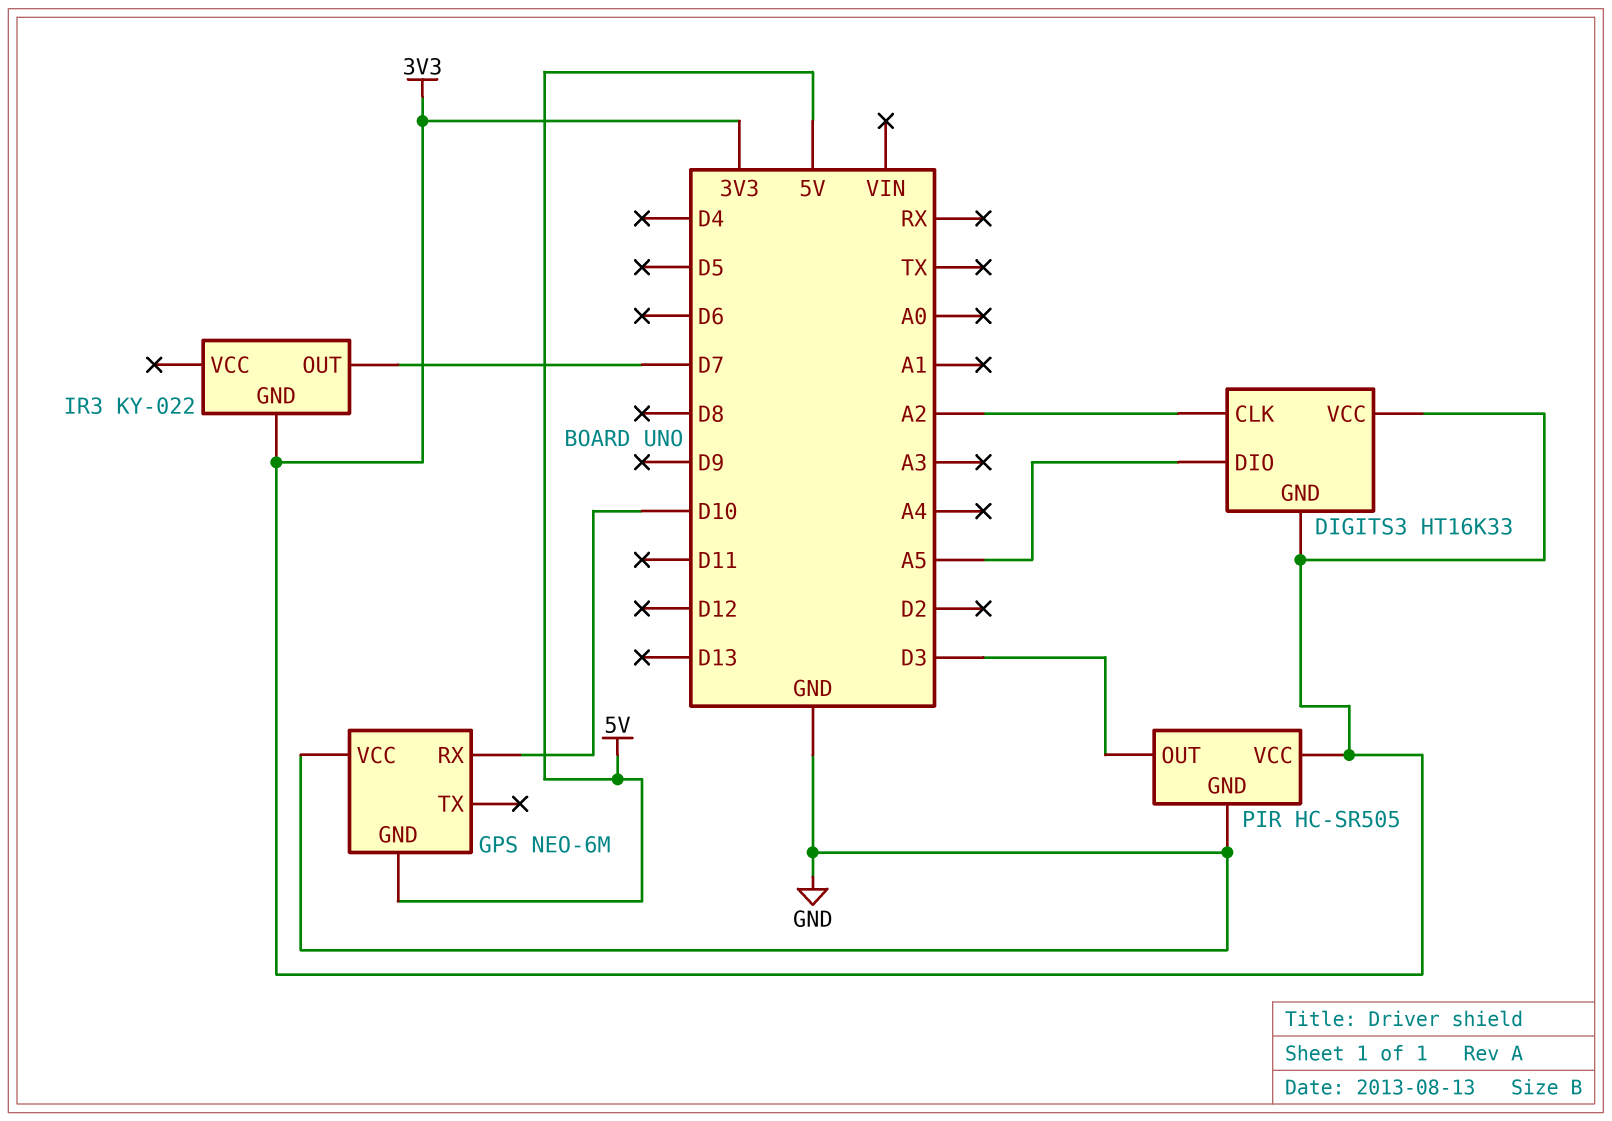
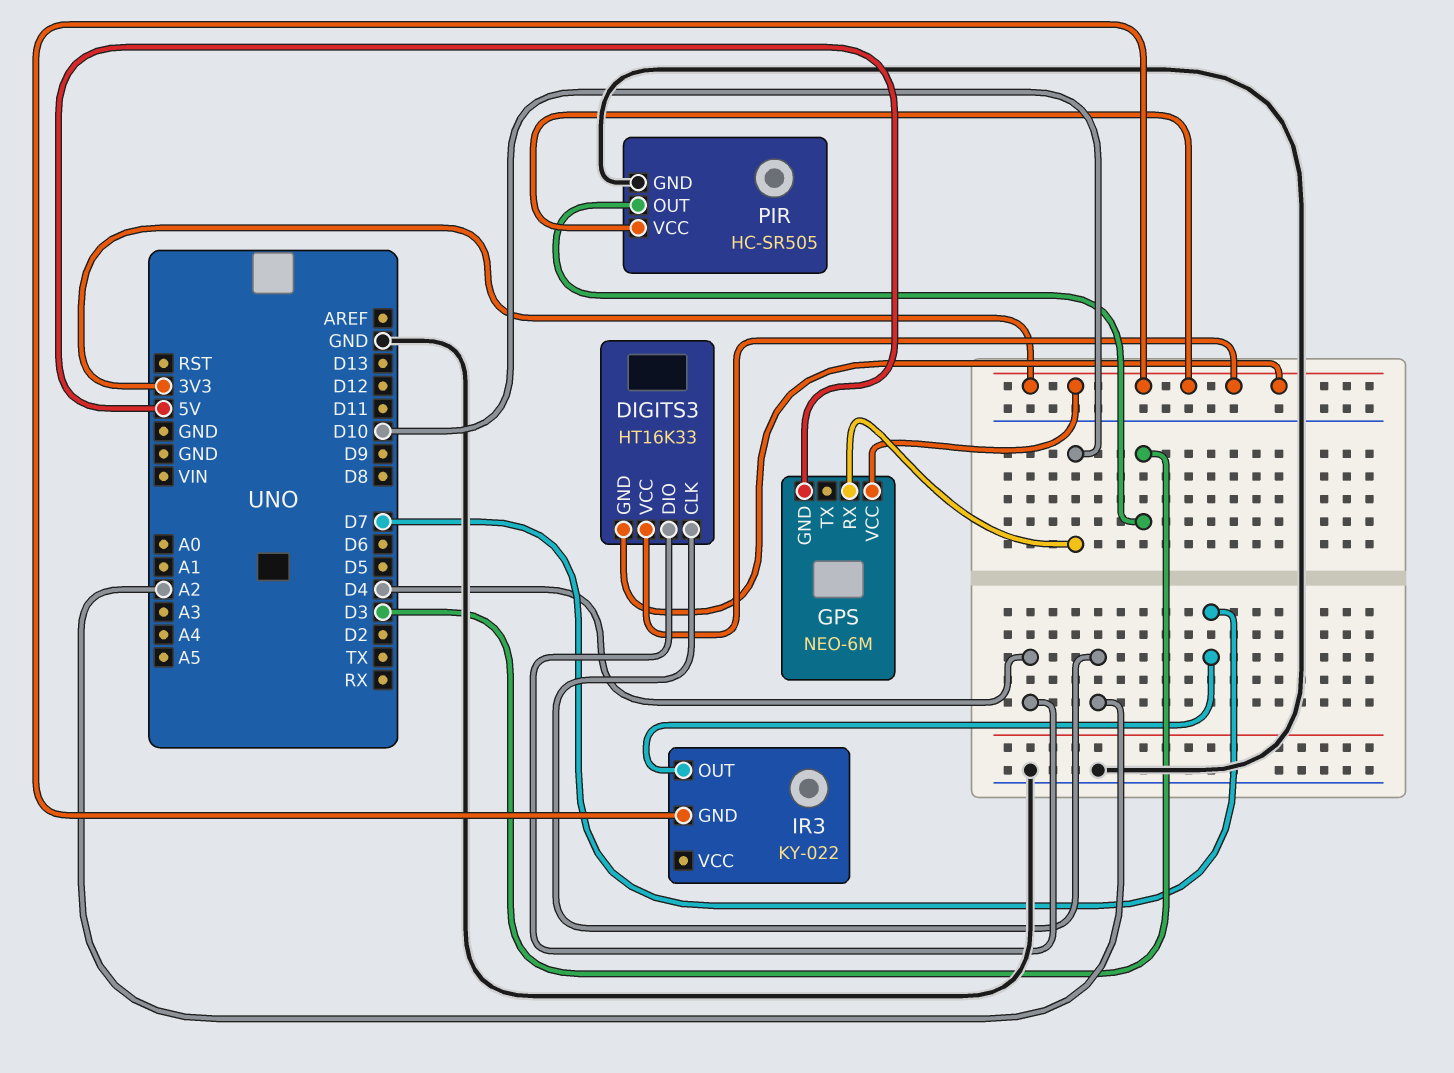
DIGITS3 pin DIO: A5 -> D4
GPS pin VCC: GND -> 3V3

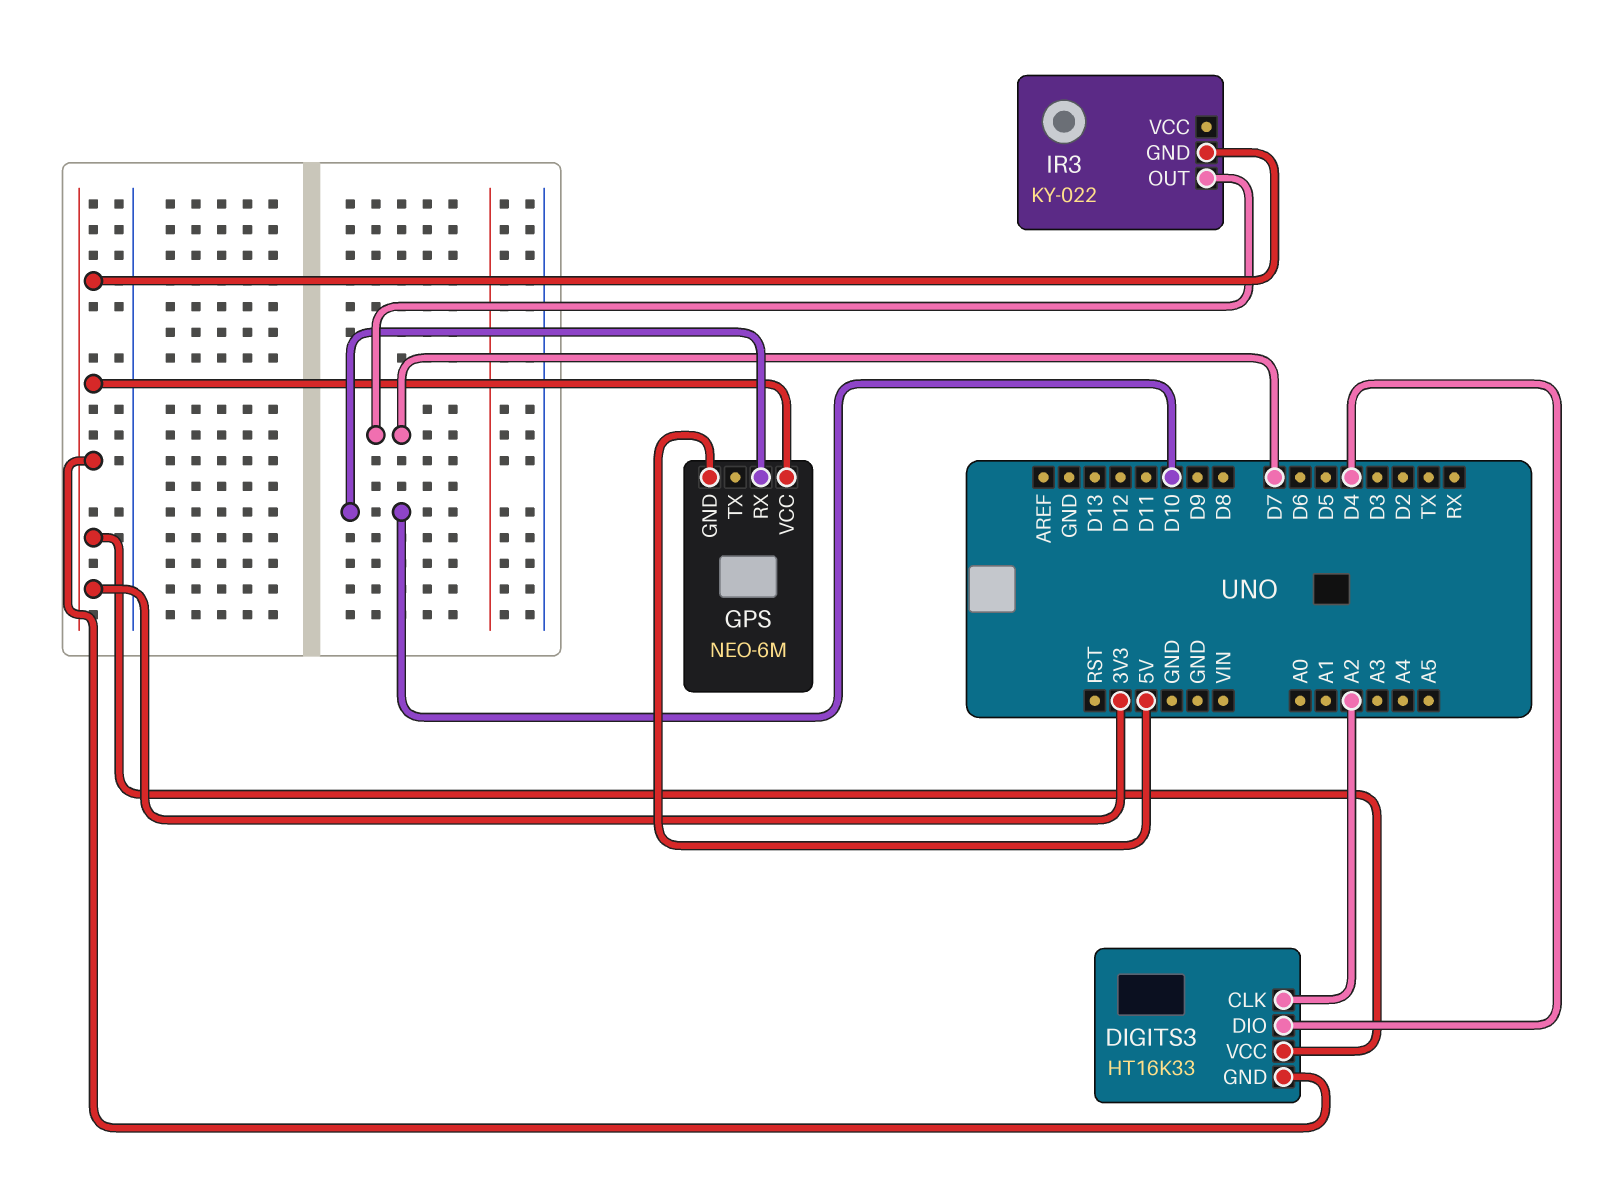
PIR: HC-SR505 -> none
PIR pin GND: GND -> none
PIR pin OUT: D3 -> none
PIR pin VCC: 3V3 -> none

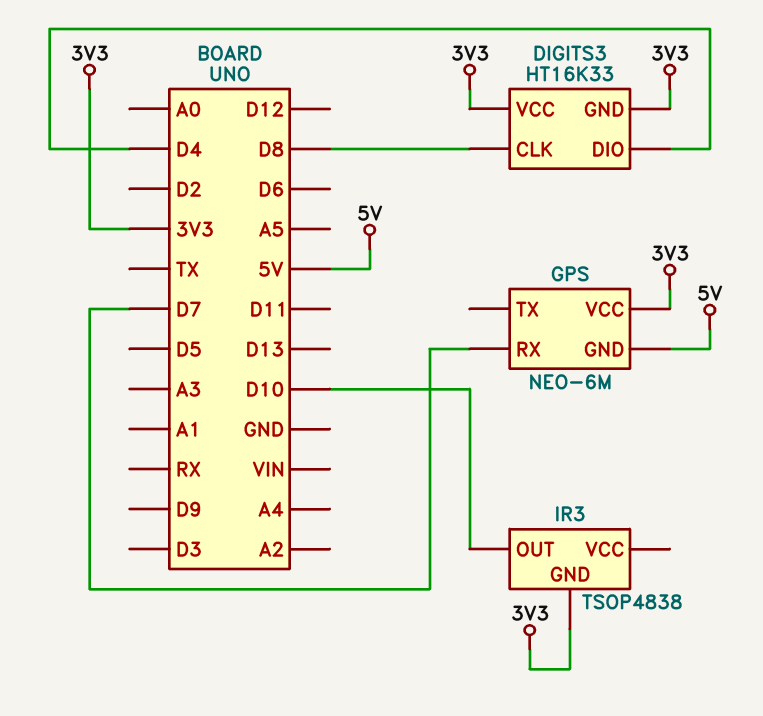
DIGITS3 pin CLK: A2 -> D8
GPS pin RX: D10 -> D7
IR3: KY-022 -> TSOP4838
IR3 pin OUT: D7 -> D10

